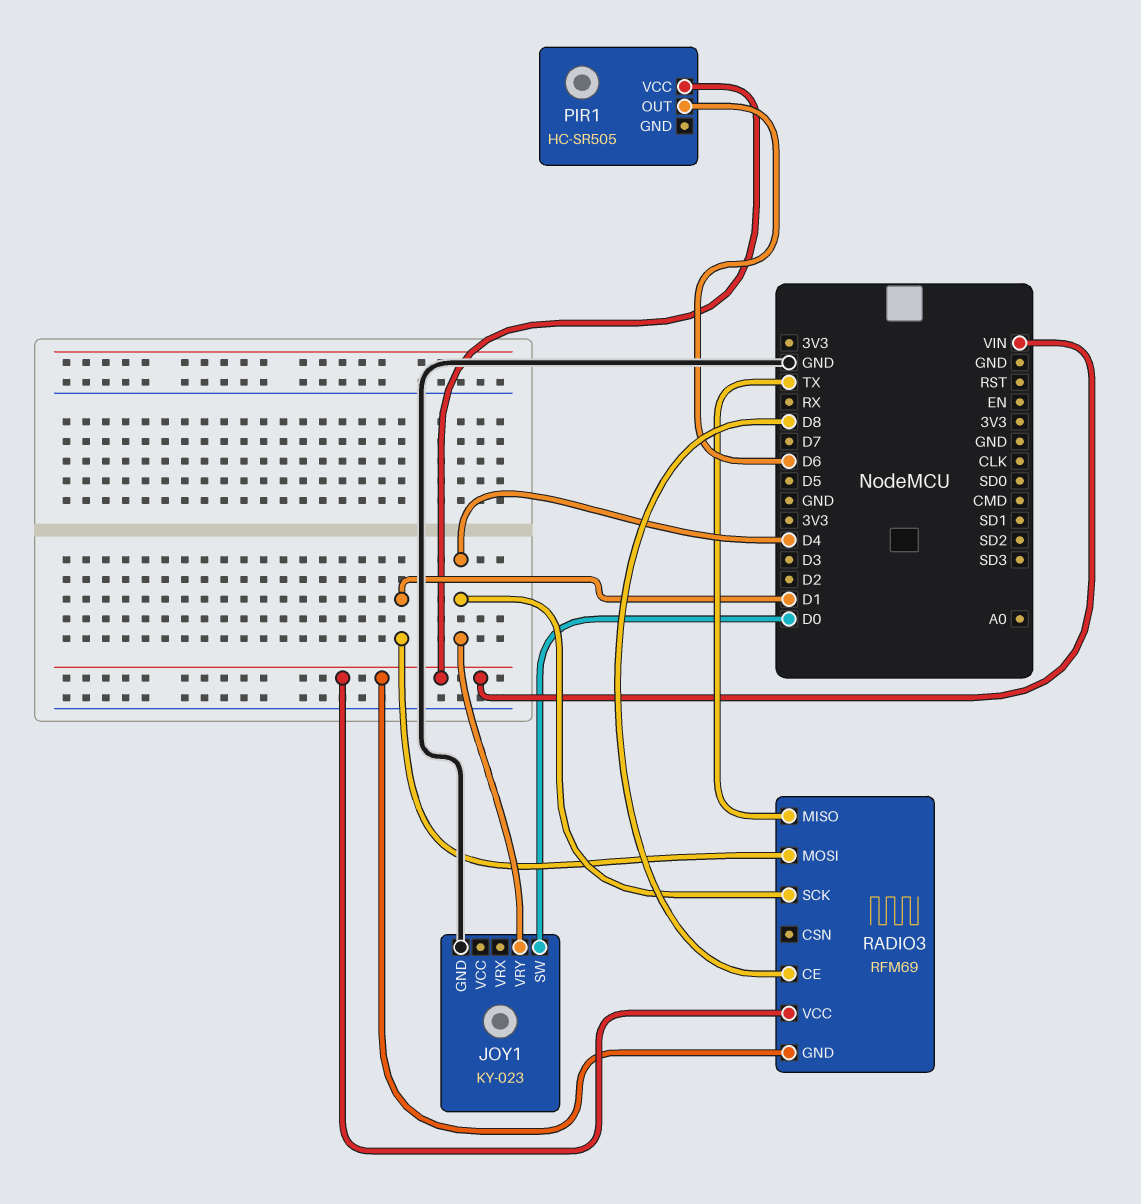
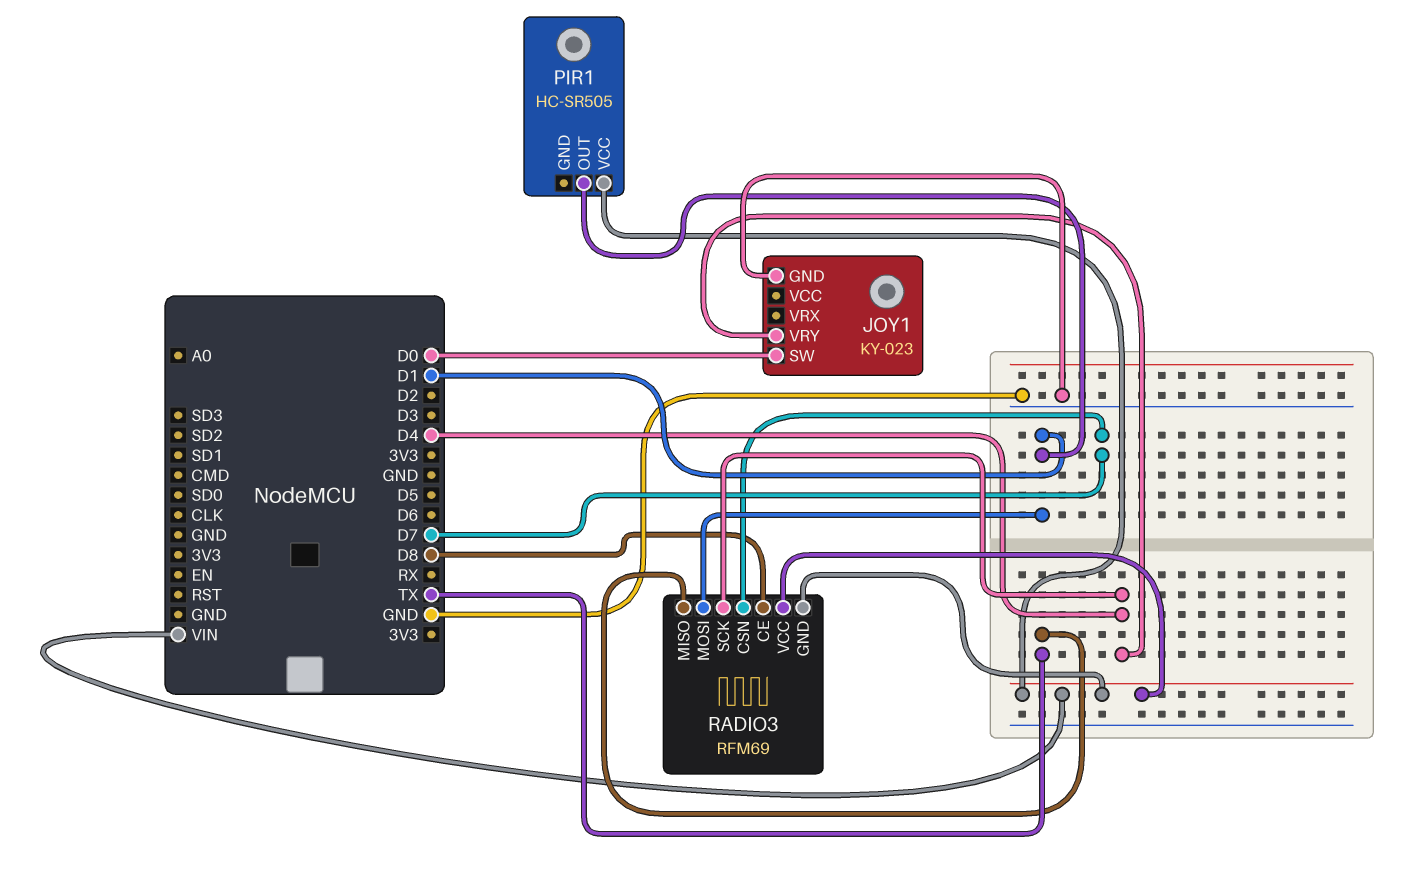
PIR1 pin OUT: D6 -> D1
RADIO3 pin CSN: none -> D7

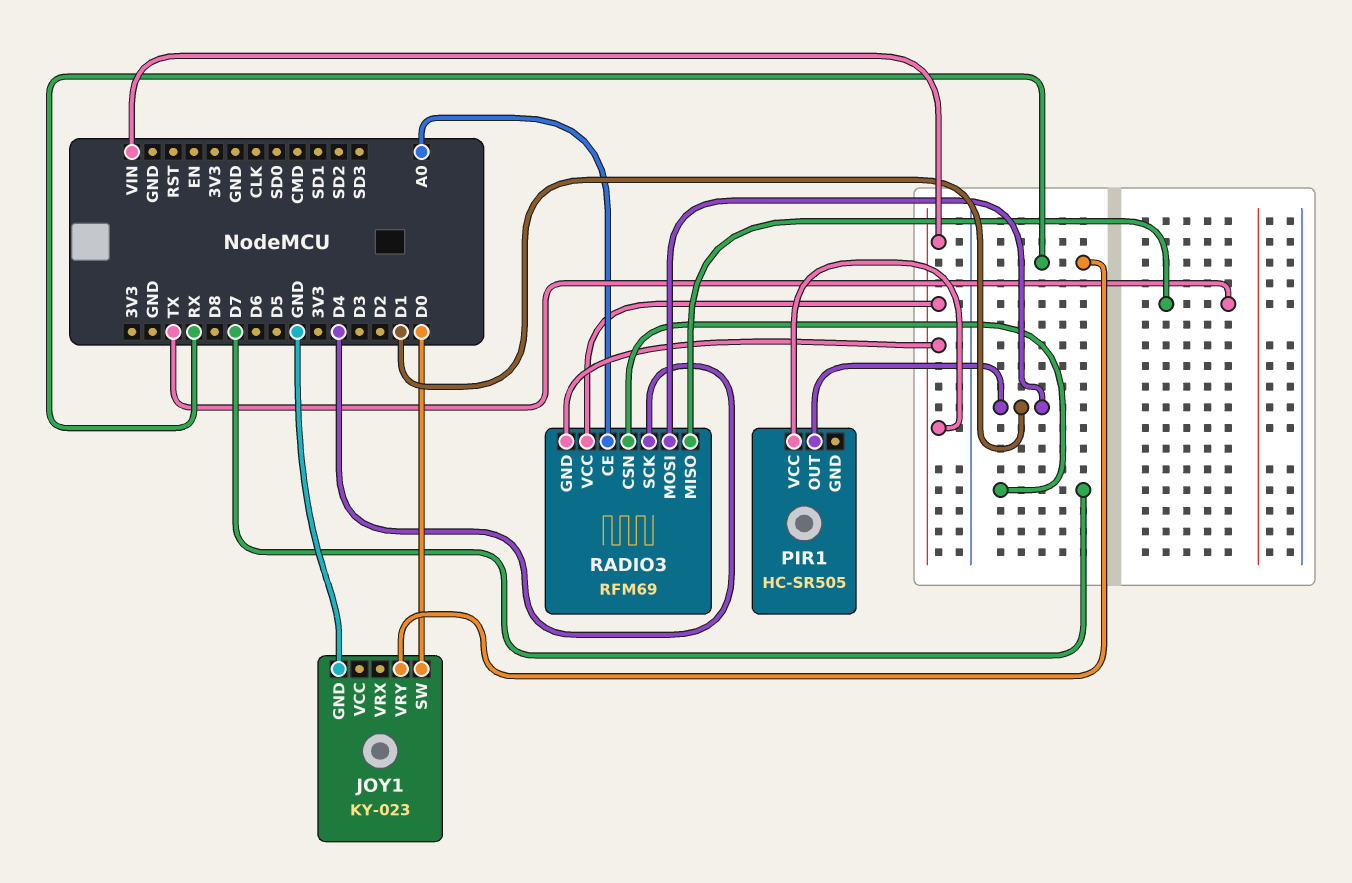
JOY1 pin VRY: D4 -> RX
RADIO3 pin CE: D8 -> A0

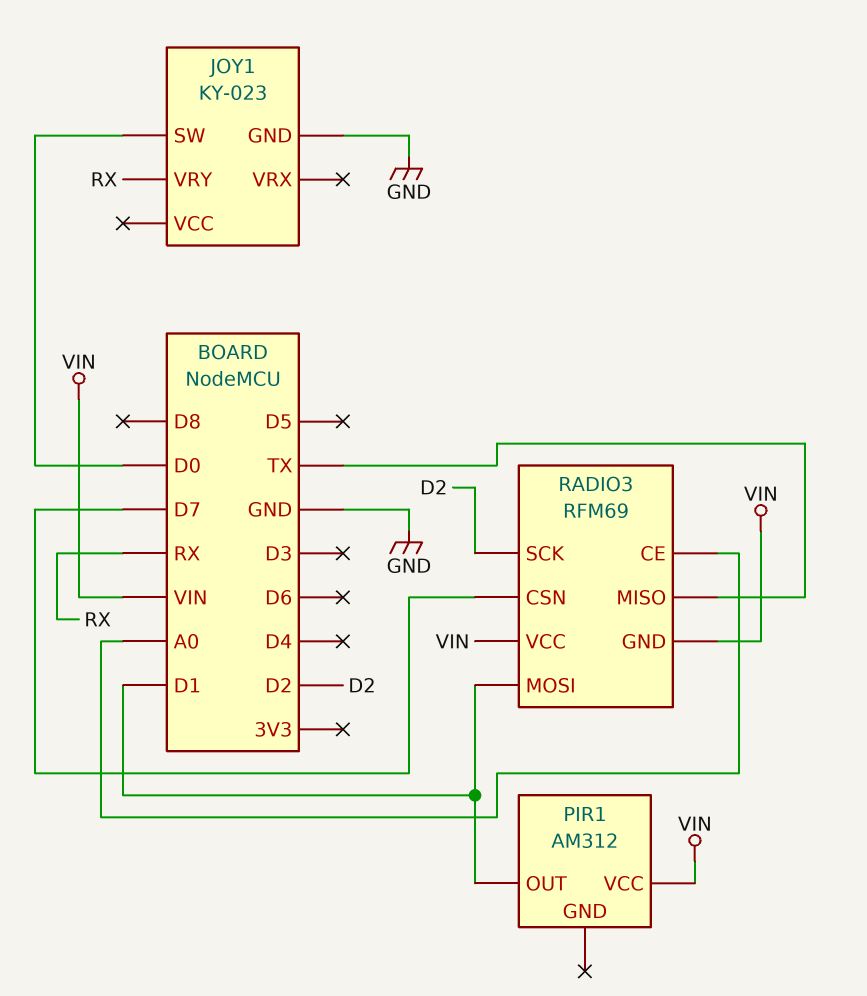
PIR1: HC-SR505 -> AM312
RADIO3 pin SCK: D4 -> D2

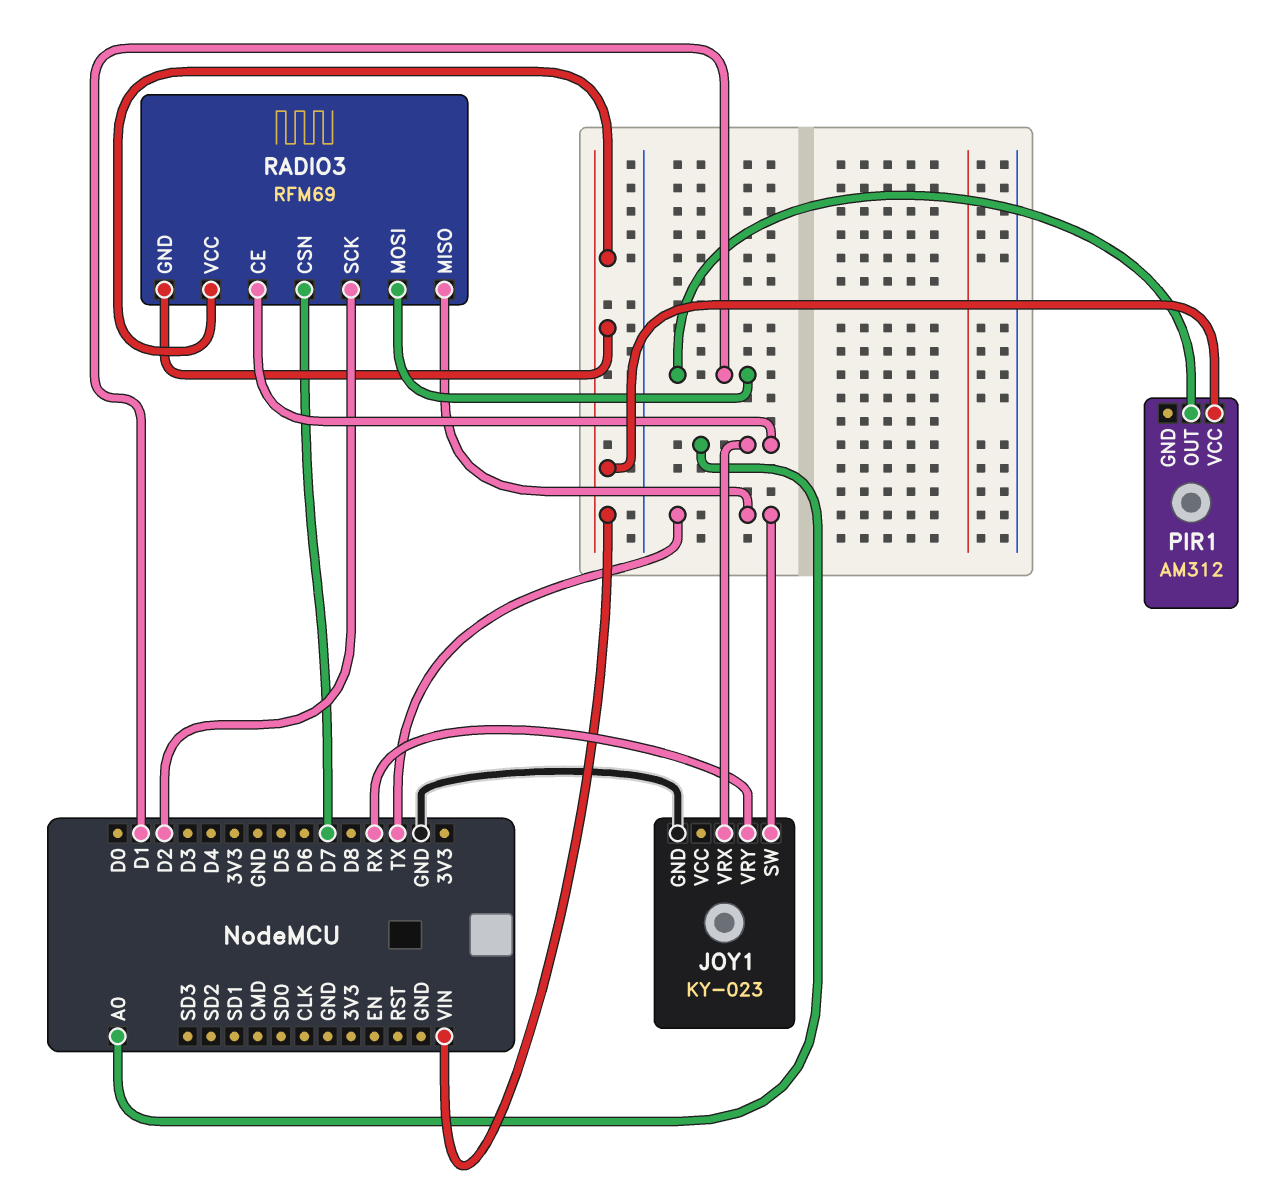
JOY1 pin SW: D0 -> TX
JOY1 pin VRX: none -> A0

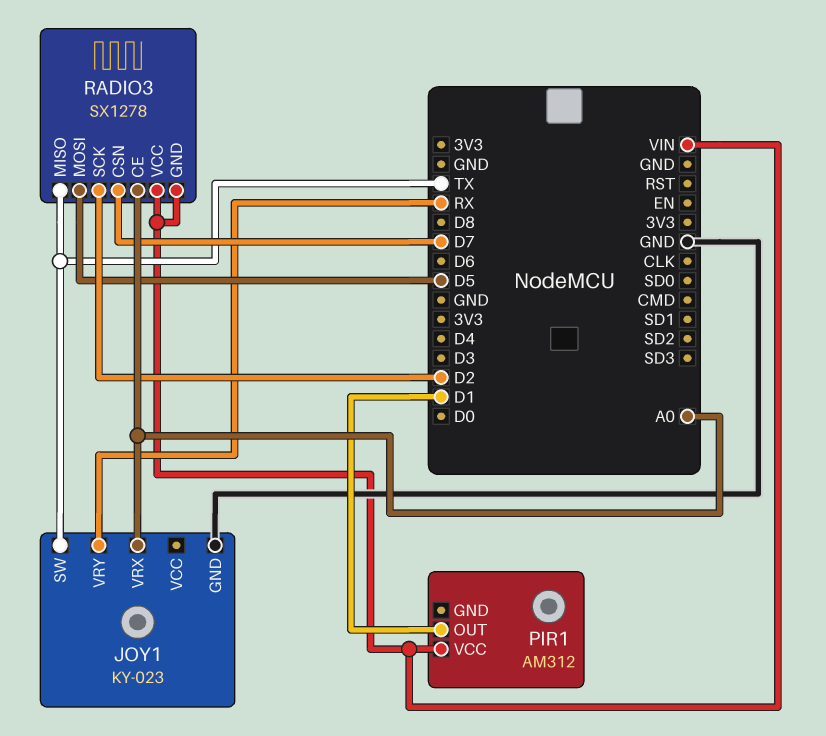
RADIO3: RFM69 -> SX1278
RADIO3 pin MOSI: D1 -> D5

